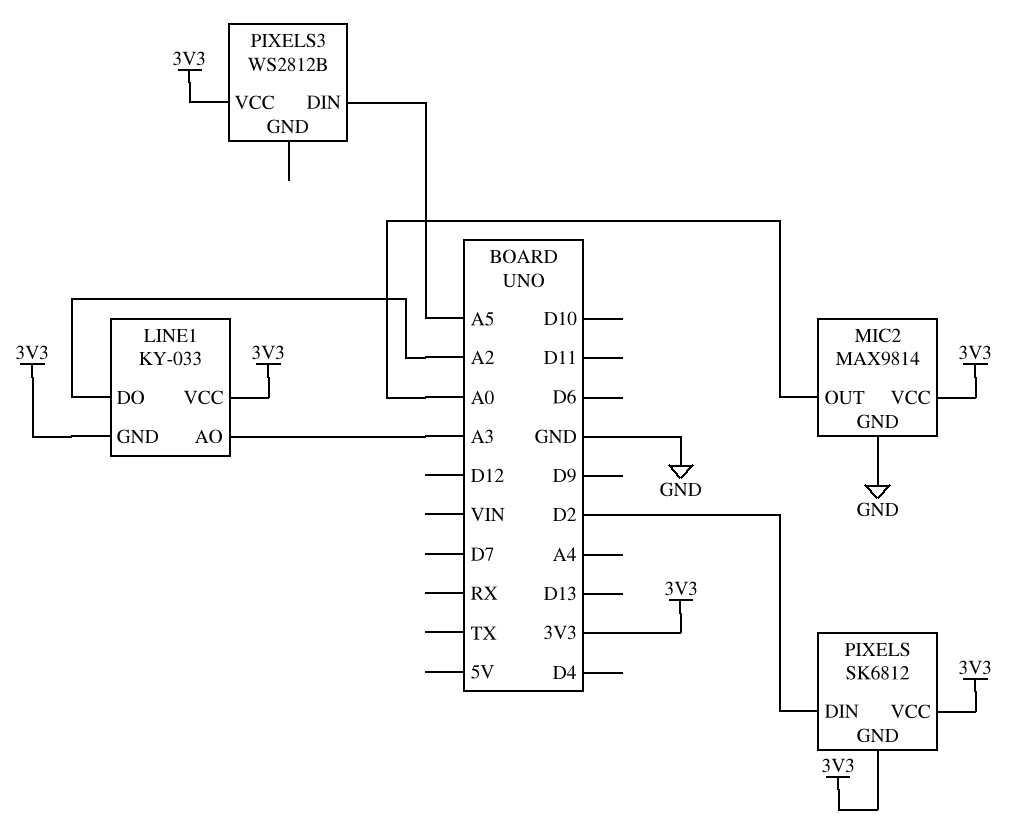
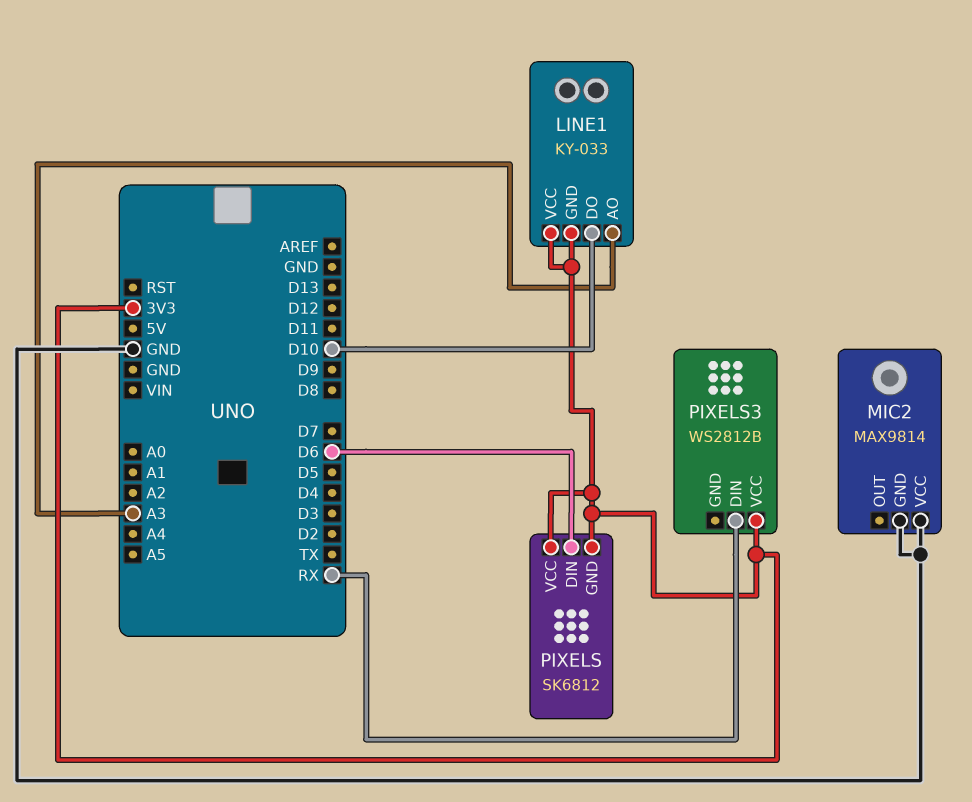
LINE1 pin DO: A2 -> D10
MIC2 pin OUT: A0 -> none
MIC2 pin VCC: 3V3 -> GND
PIXELS pin DIN: D2 -> D6
PIXELS3 pin DIN: A5 -> RX

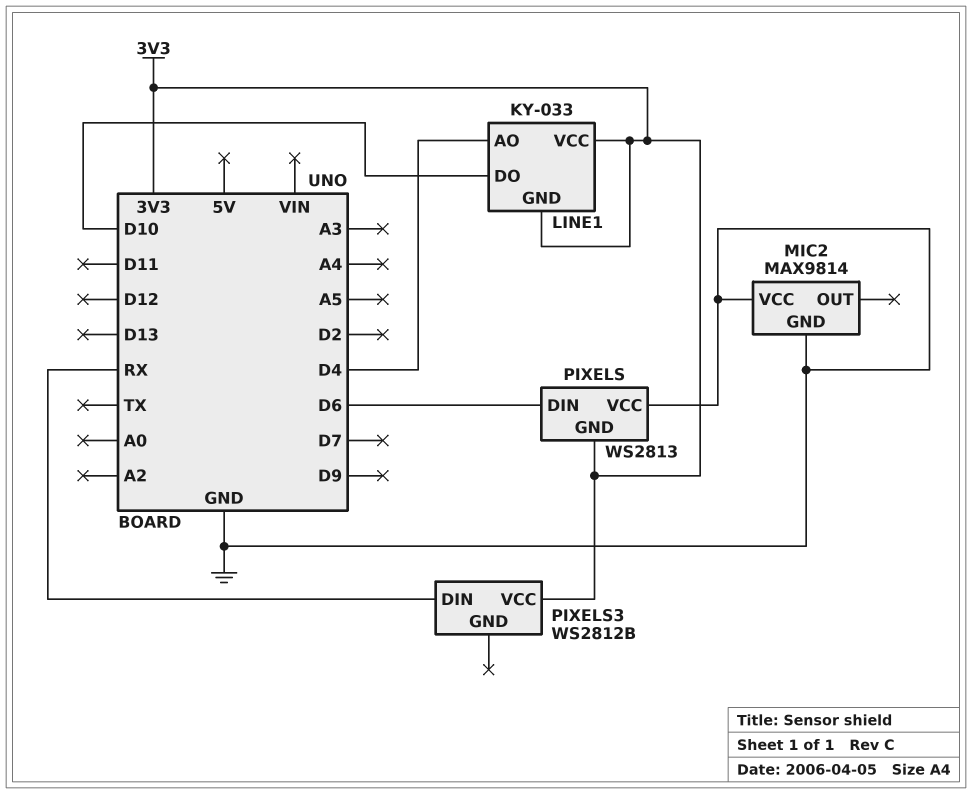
LINE1 pin AO: A3 -> D4
PIXELS: SK6812 -> WS2813
PIXELS pin VCC: 3V3 -> GND

